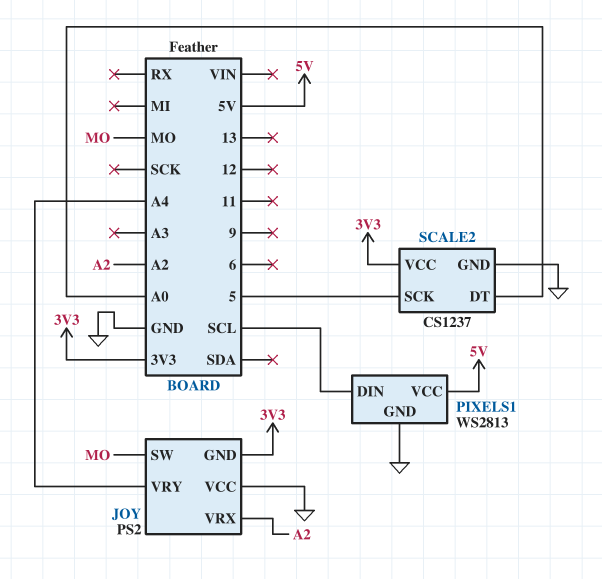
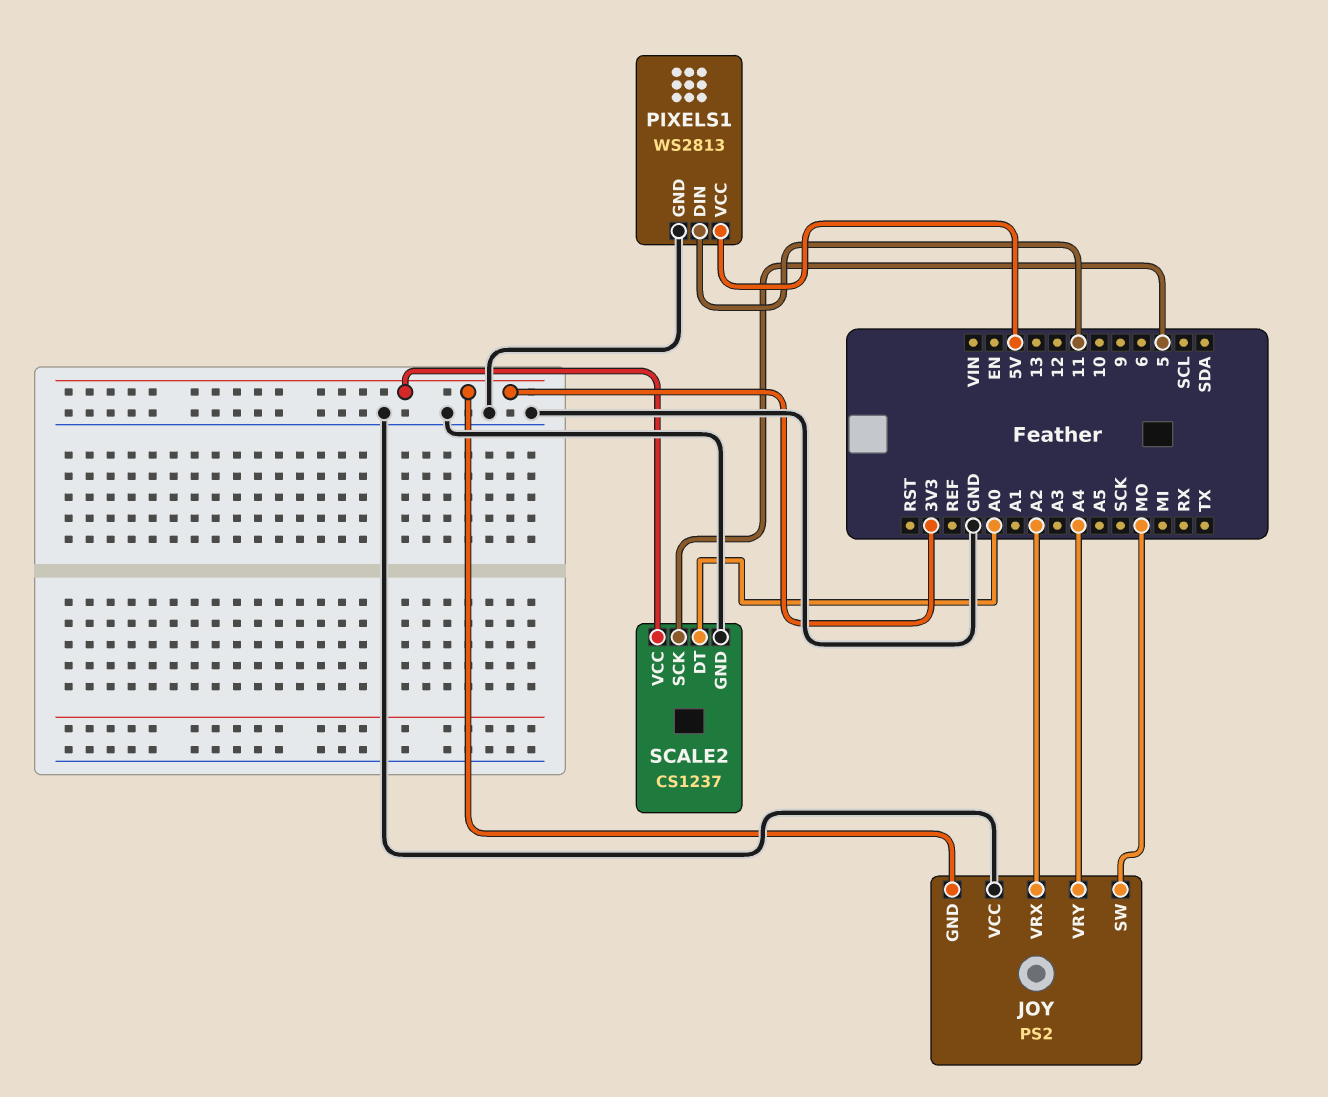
PIXELS1 pin DIN: SCL -> 11

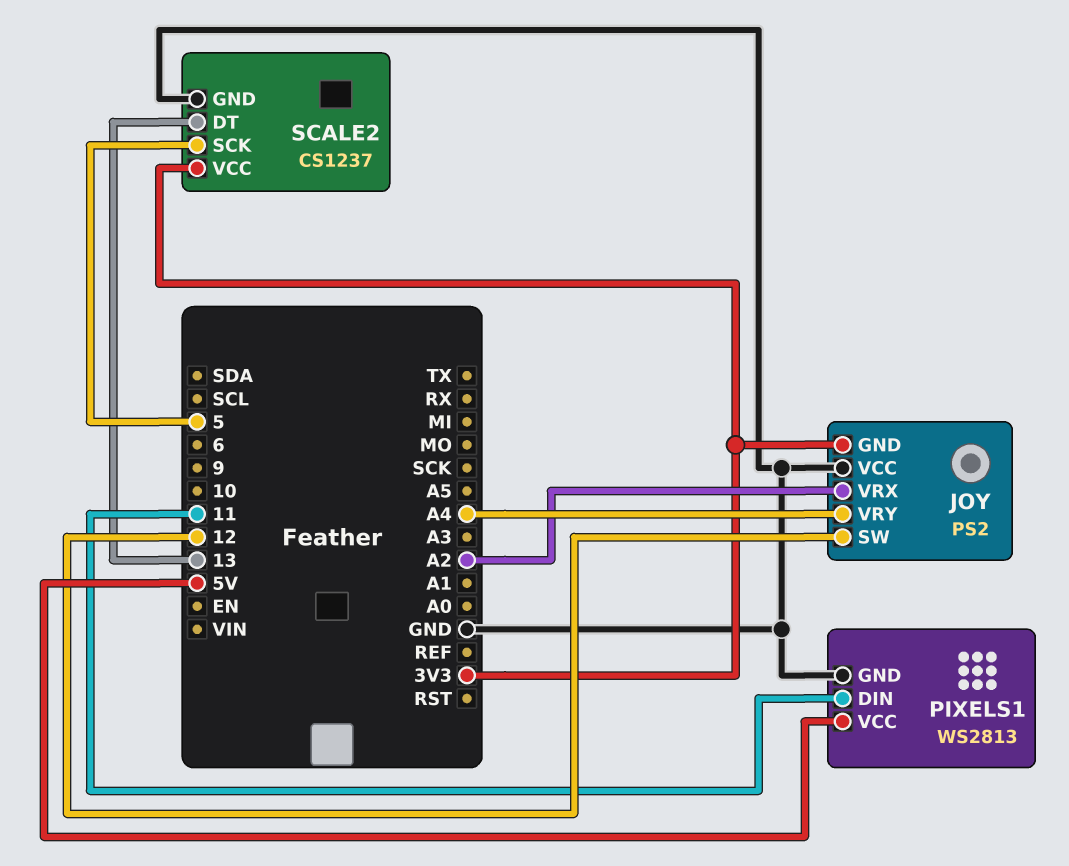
JOY pin SW: MO -> 12
SCALE2 pin DT: A0 -> 13

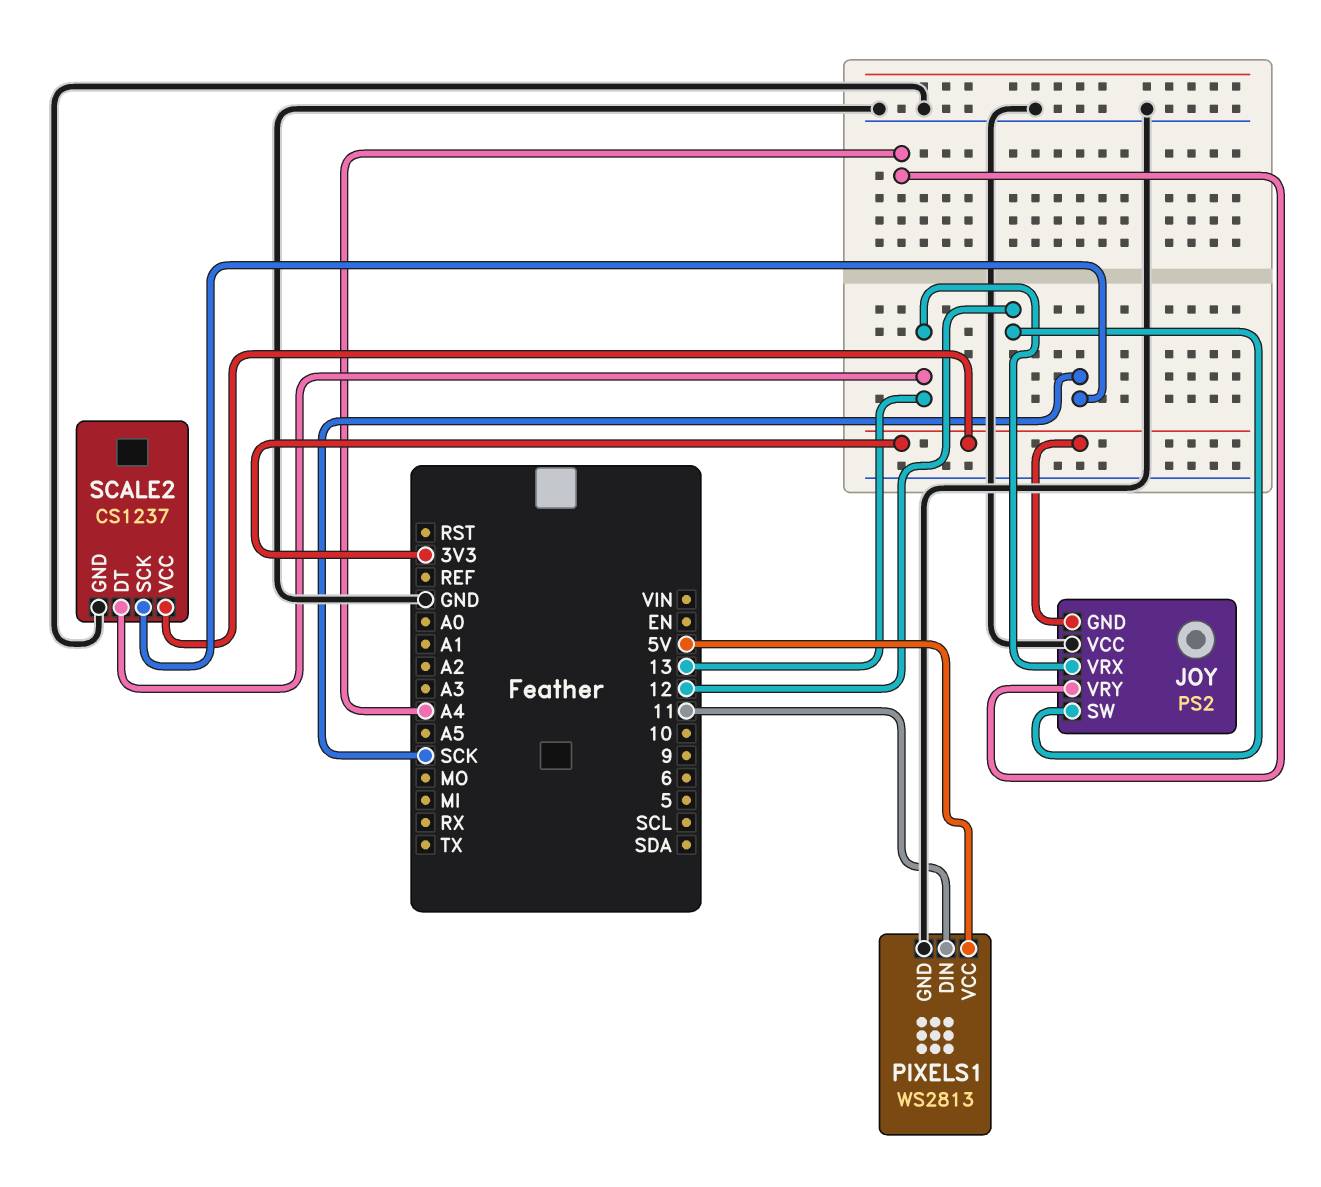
JOY pin VRX: A2 -> 13
SCALE2 pin SCK: 5 -> SCK

